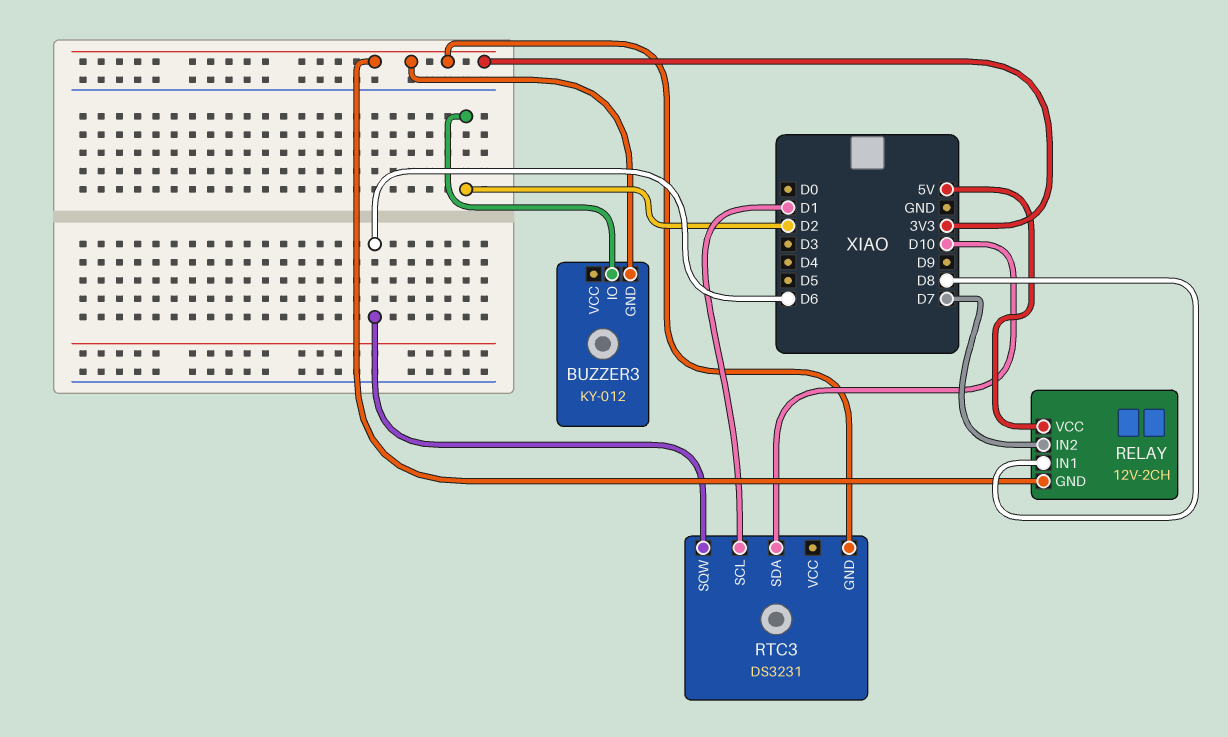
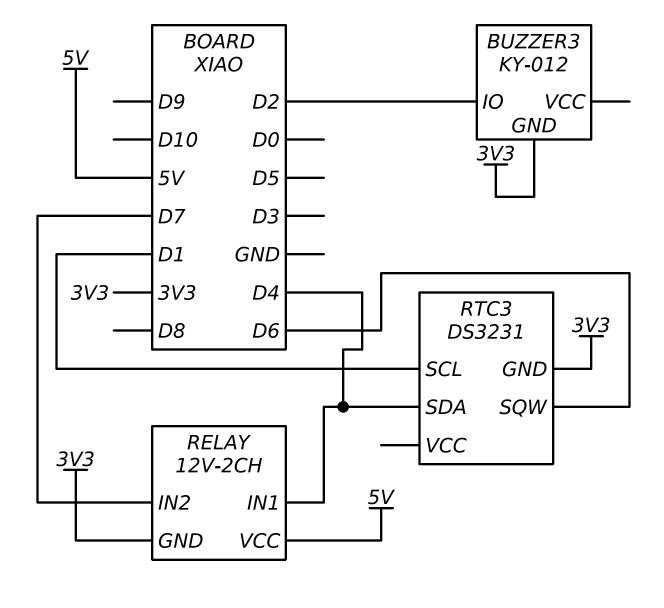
RELAY pin IN1: D8 -> D4
RTC3 pin SDA: D10 -> D4

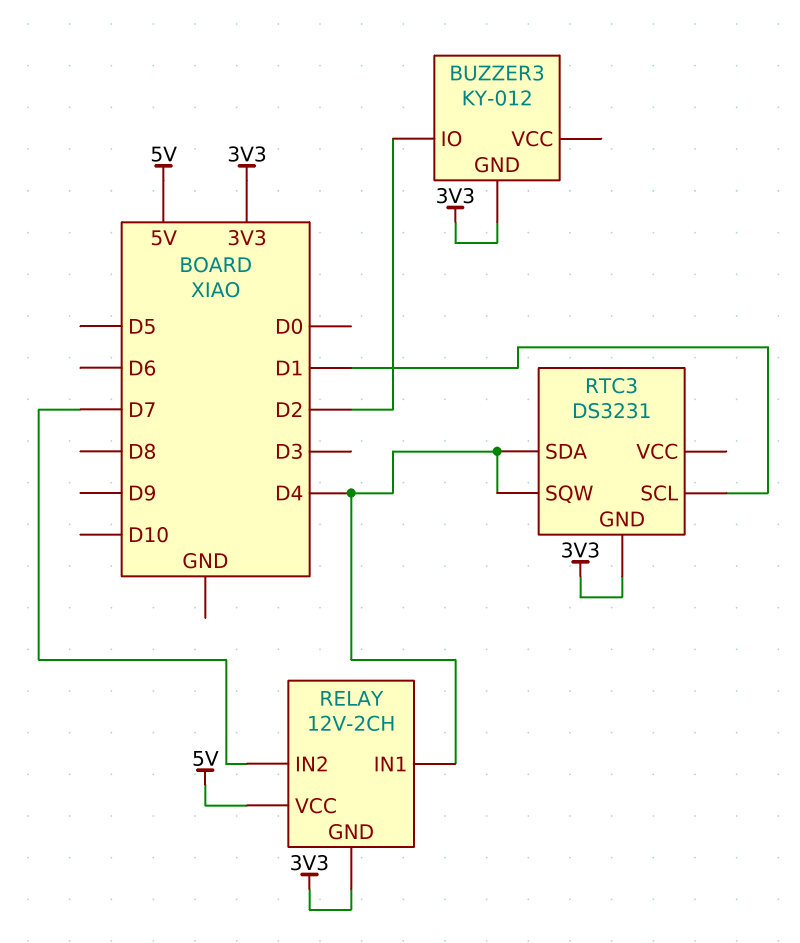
RTC3 pin SQW: D6 -> D4

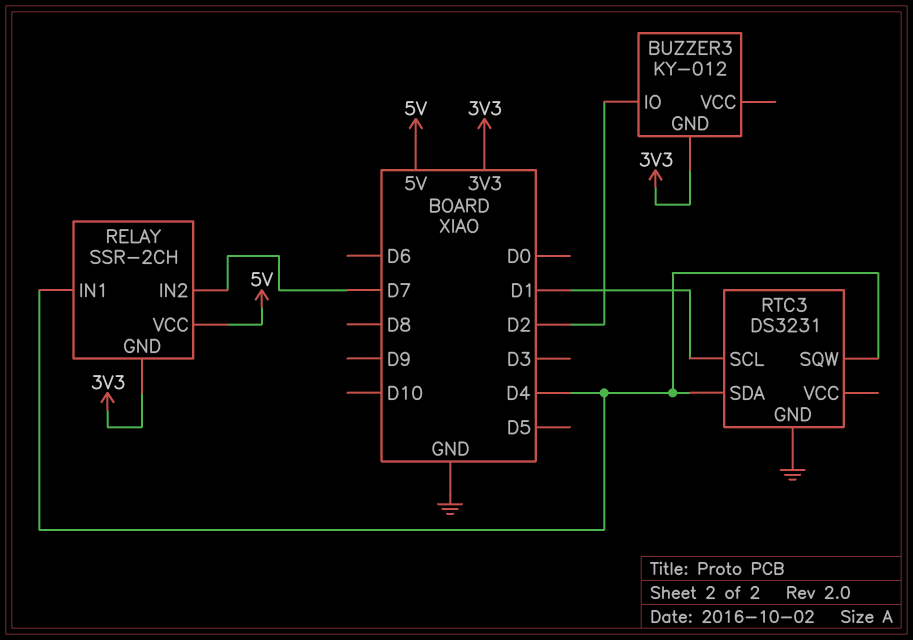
RELAY: 12V-2CH -> SSR-2CH
RTC3 pin GND: 3V3 -> GND

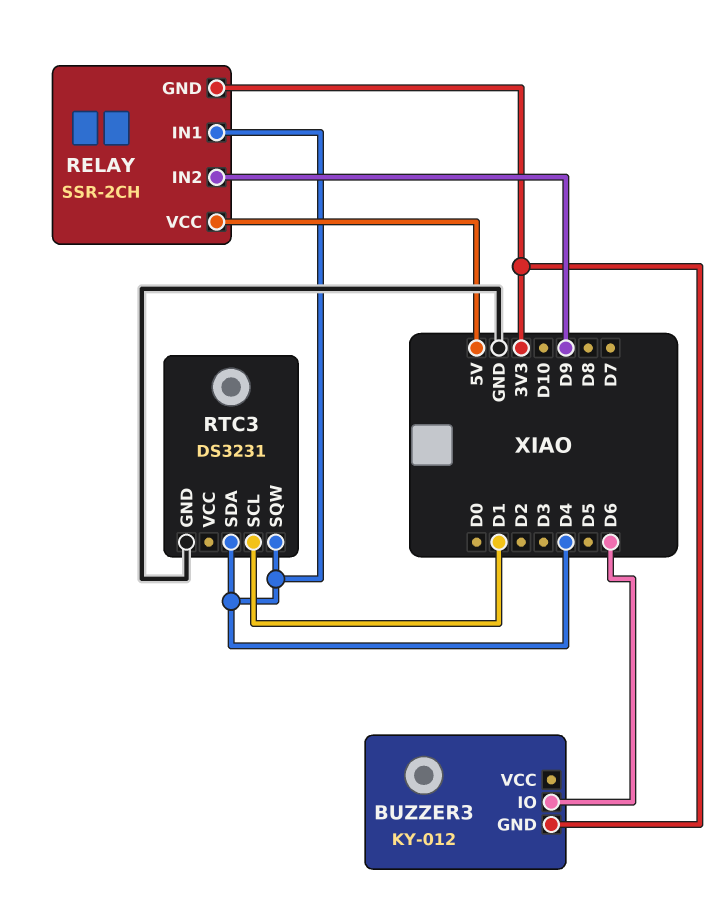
BUZZER3 pin IO: D2 -> D6
RELAY pin IN2: D7 -> D9

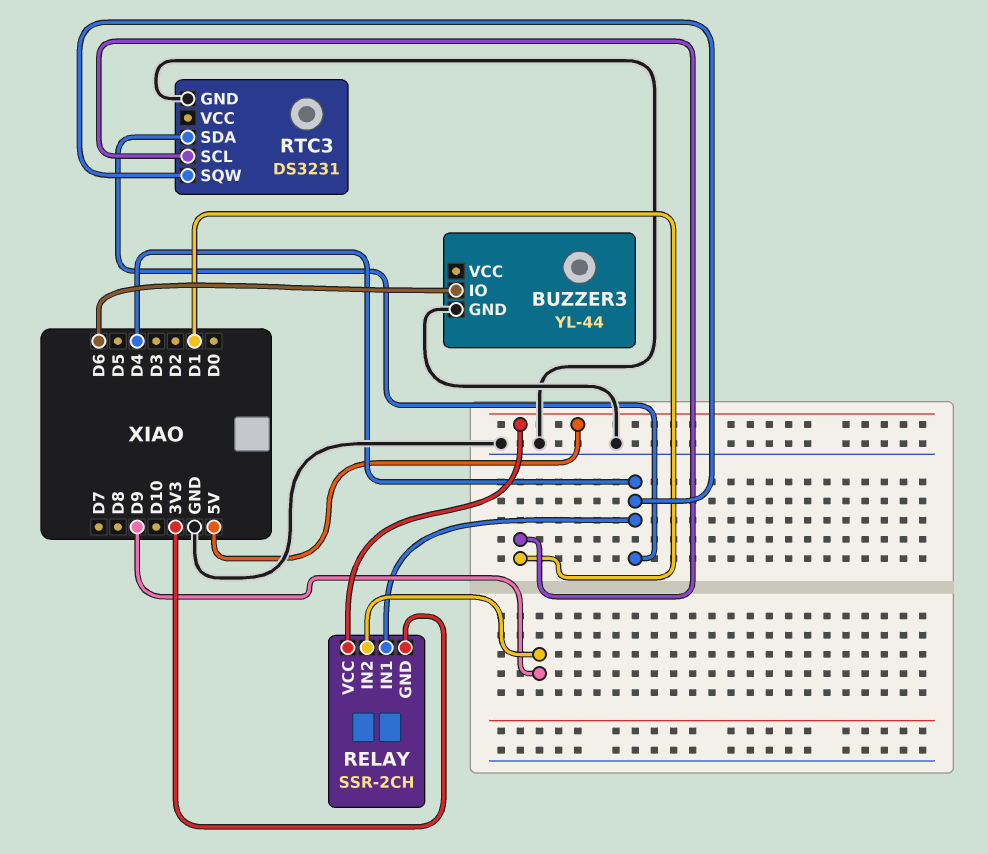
BUZZER3: KY-012 -> YL-44
BUZZER3 pin GND: 3V3 -> GND

